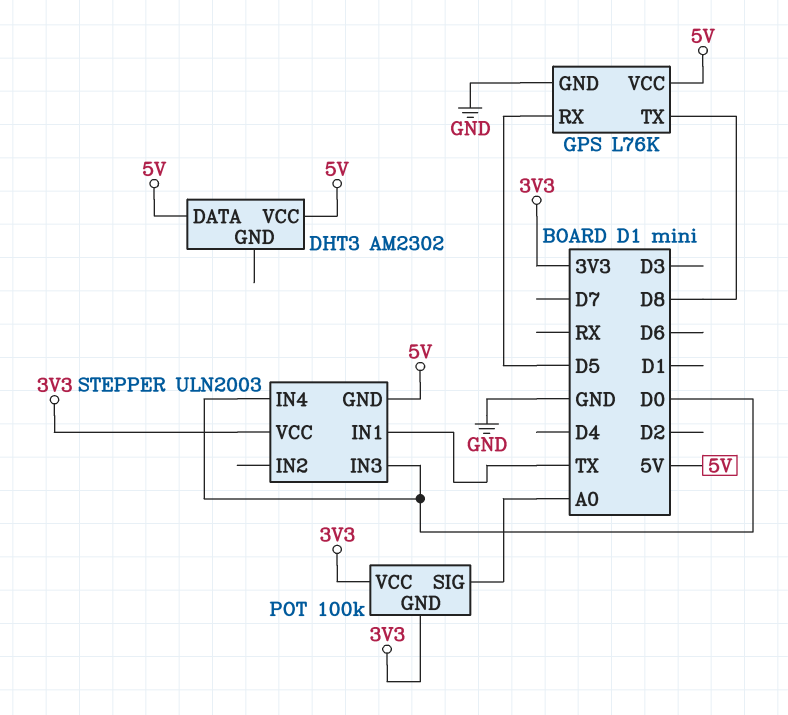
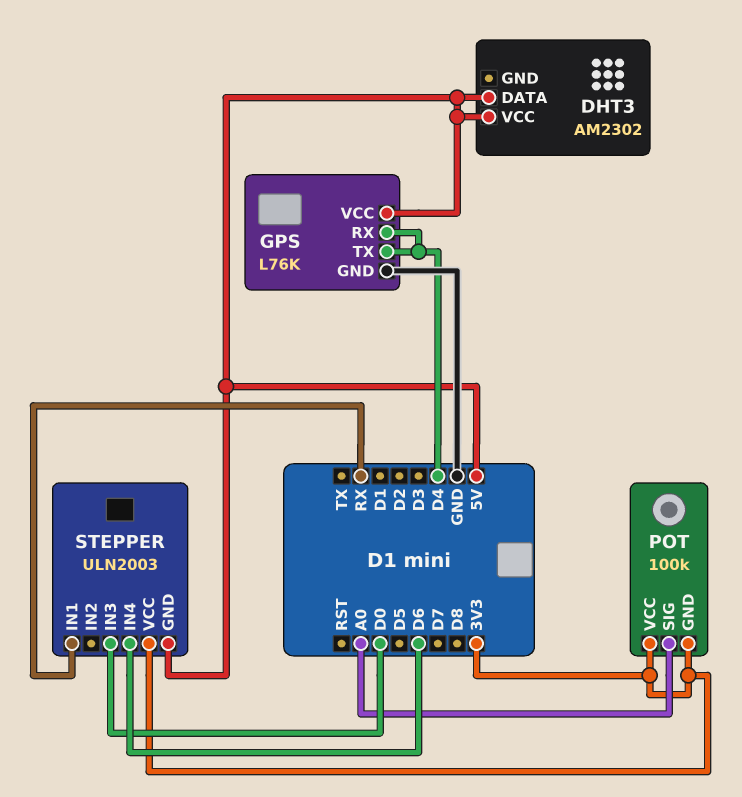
GPS pin RX: D5 -> D4
GPS pin TX: D8 -> D4
STEPPER pin IN1: TX -> RX
STEPPER pin IN4: D0 -> D6

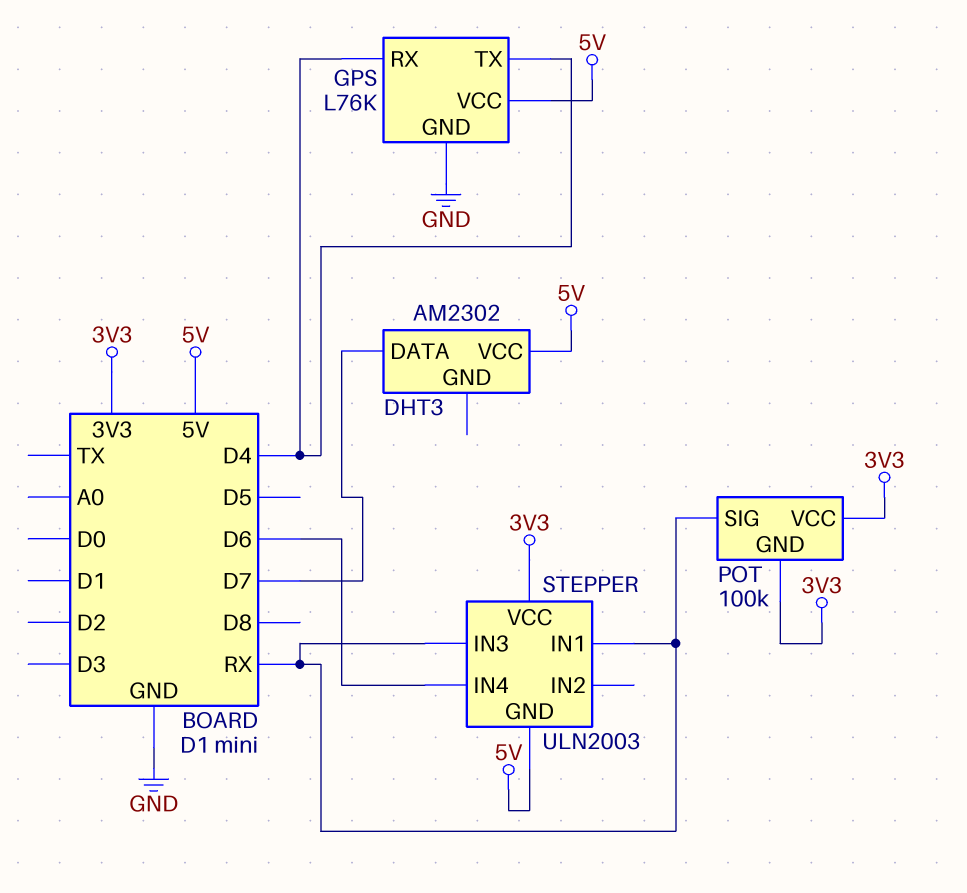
DHT3 pin DATA: 5V -> D7
POT pin SIG: A0 -> RX
STEPPER pin IN3: D0 -> RX

